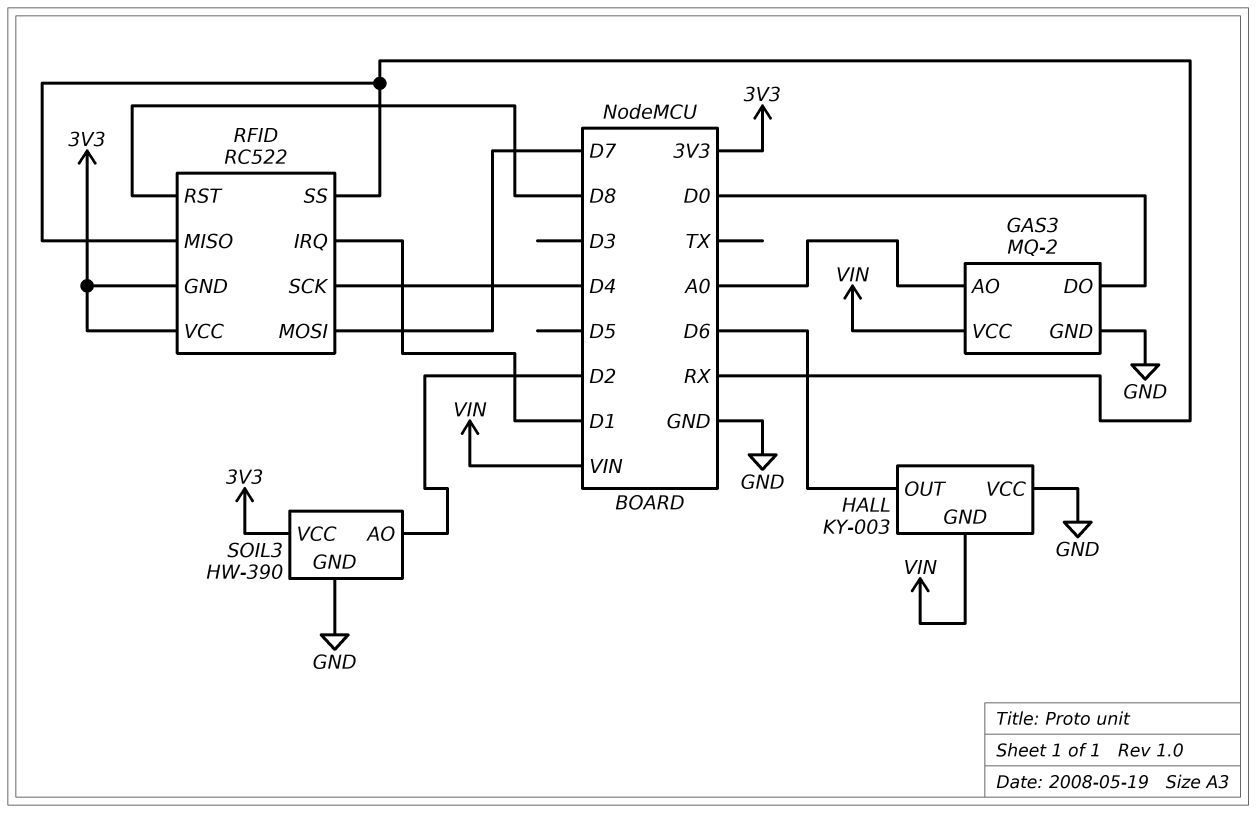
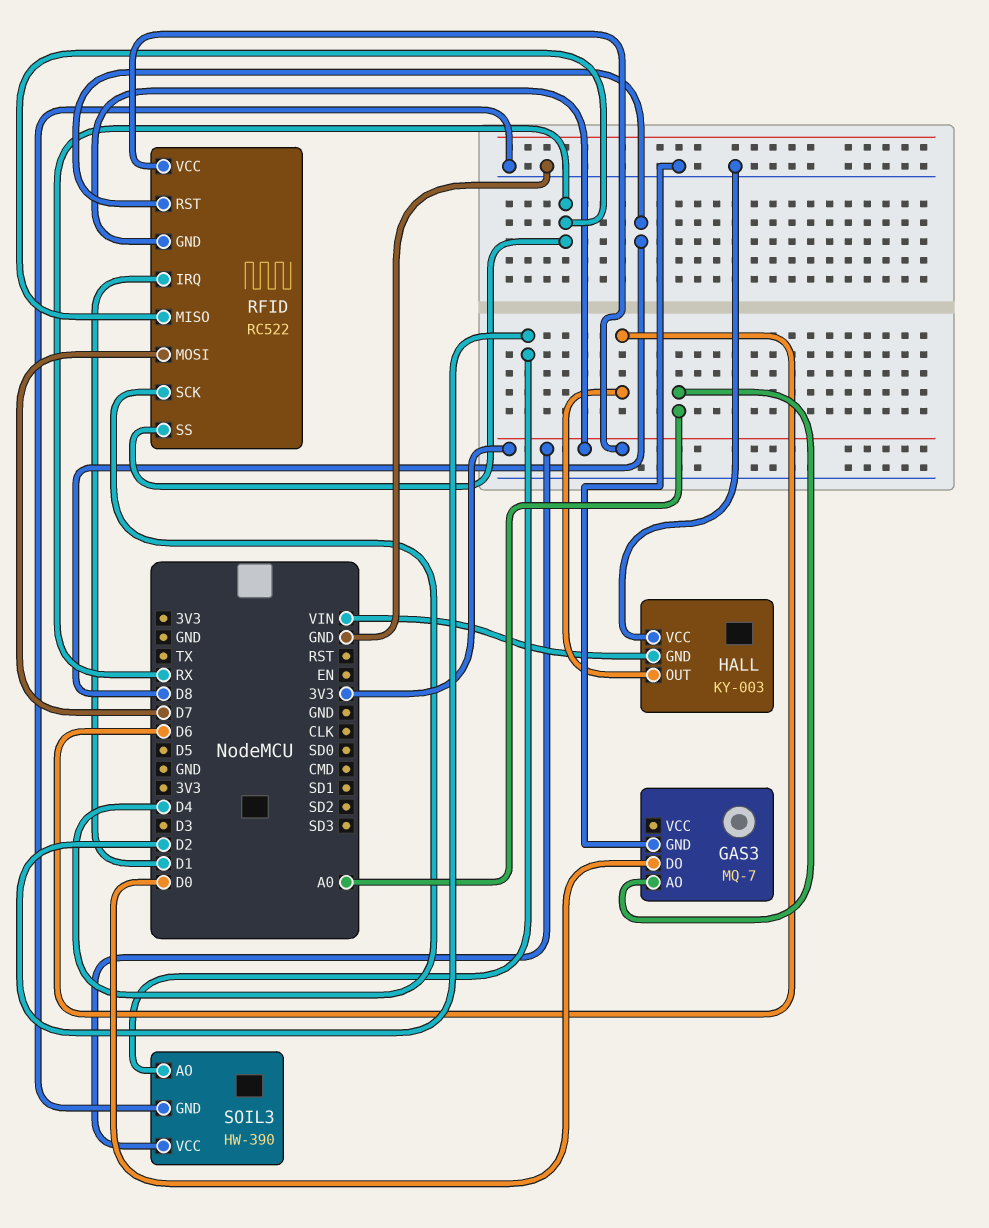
GAS3: MQ-2 -> MQ-7
GAS3 pin VCC: VIN -> none

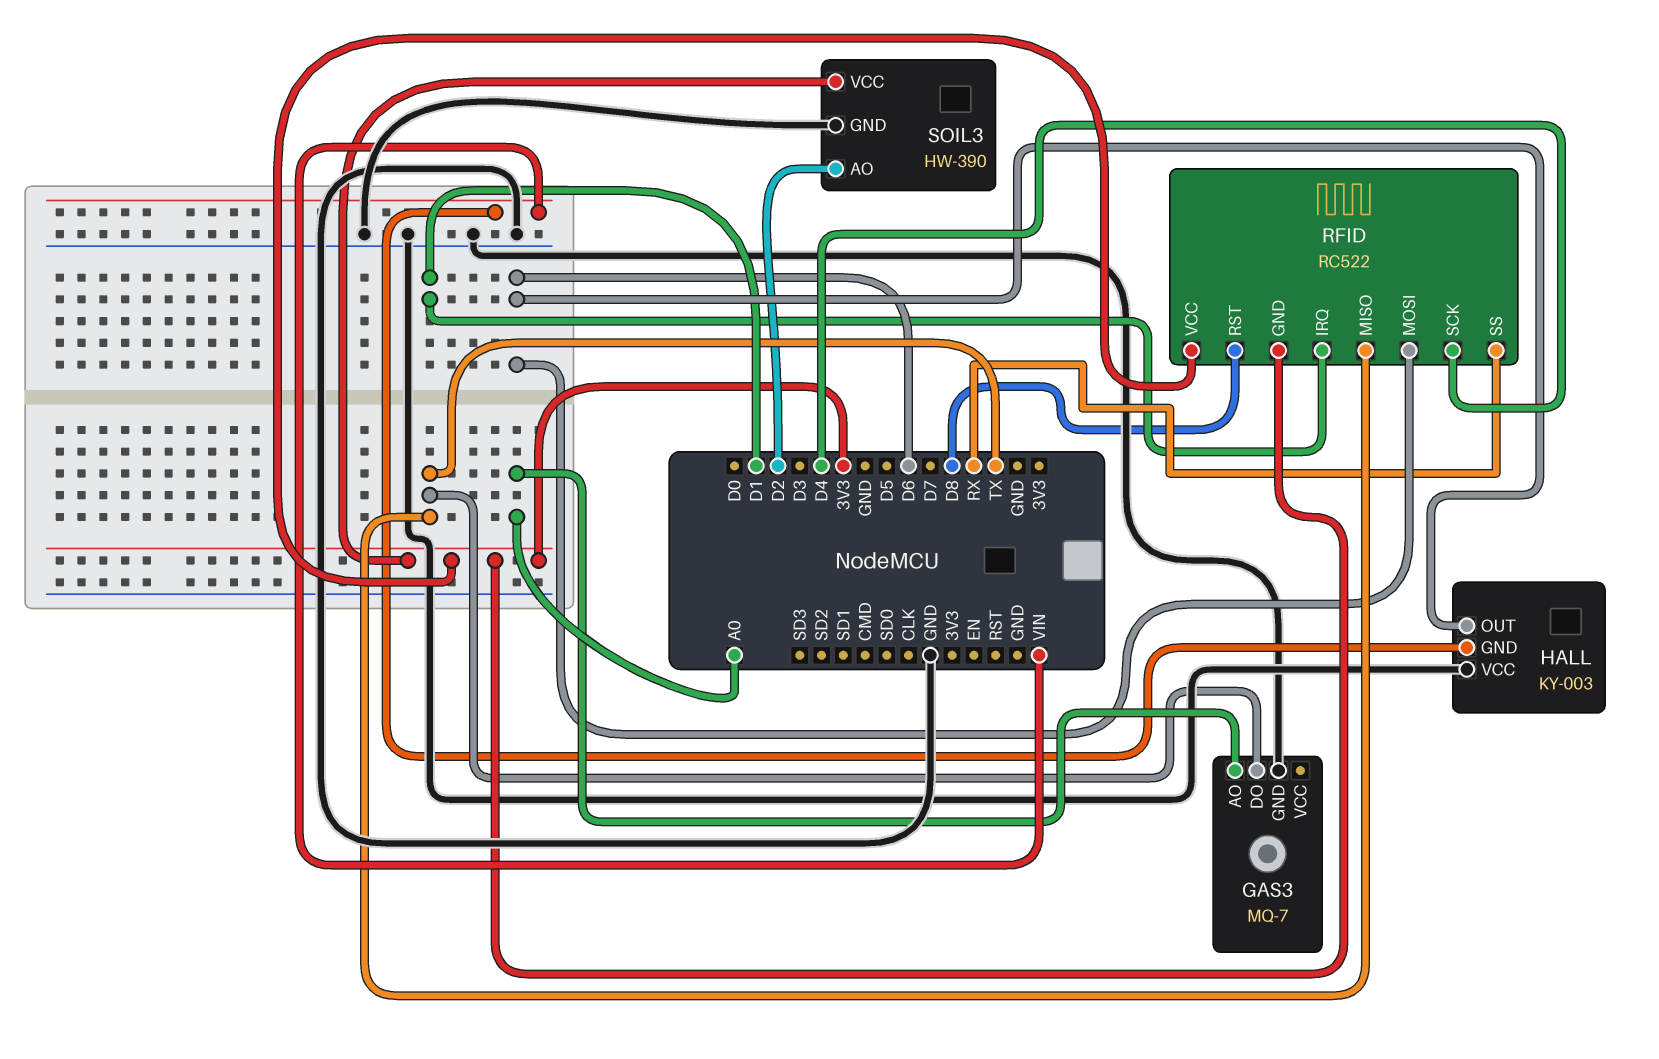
GAS3 pin DO: D0 -> TX
RFID pin MISO: RX -> TX
RFID pin MOSI: D7 -> D6

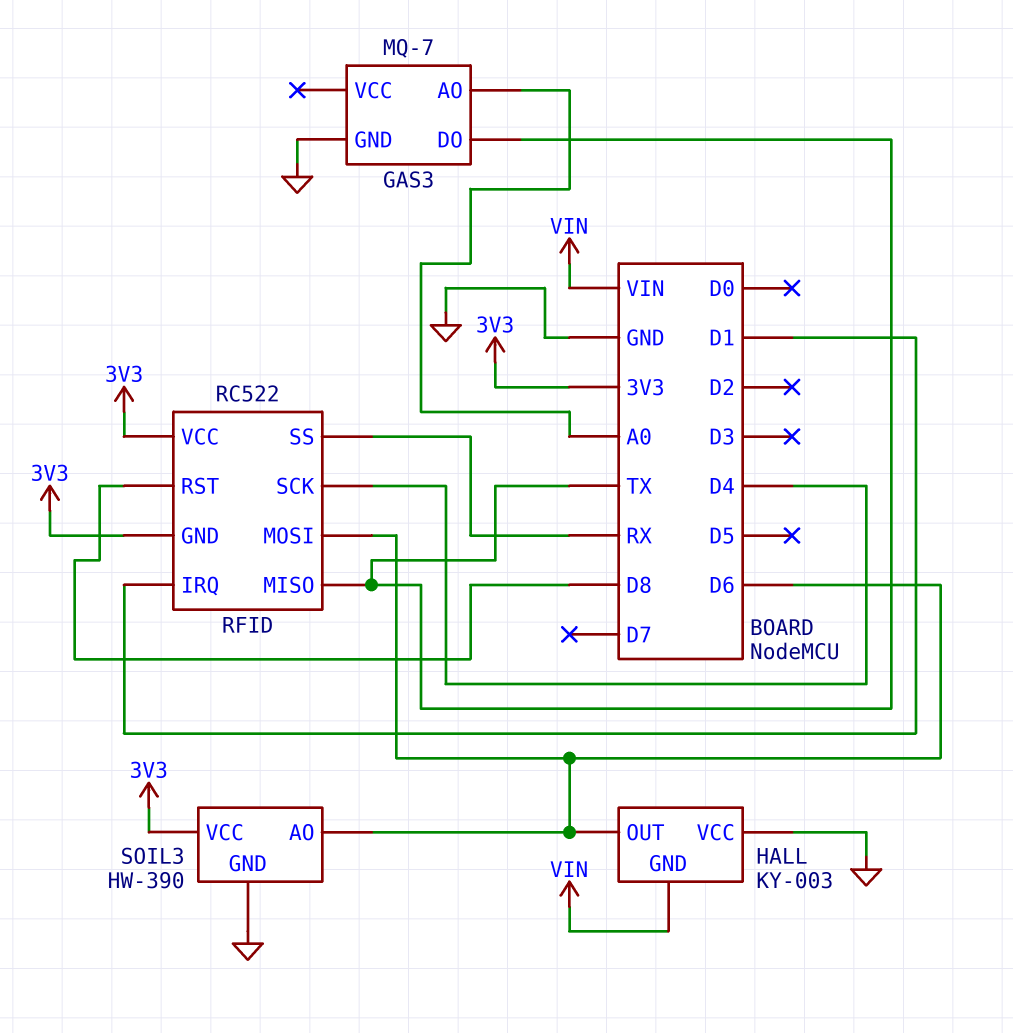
SOIL3 pin AO: D2 -> D6

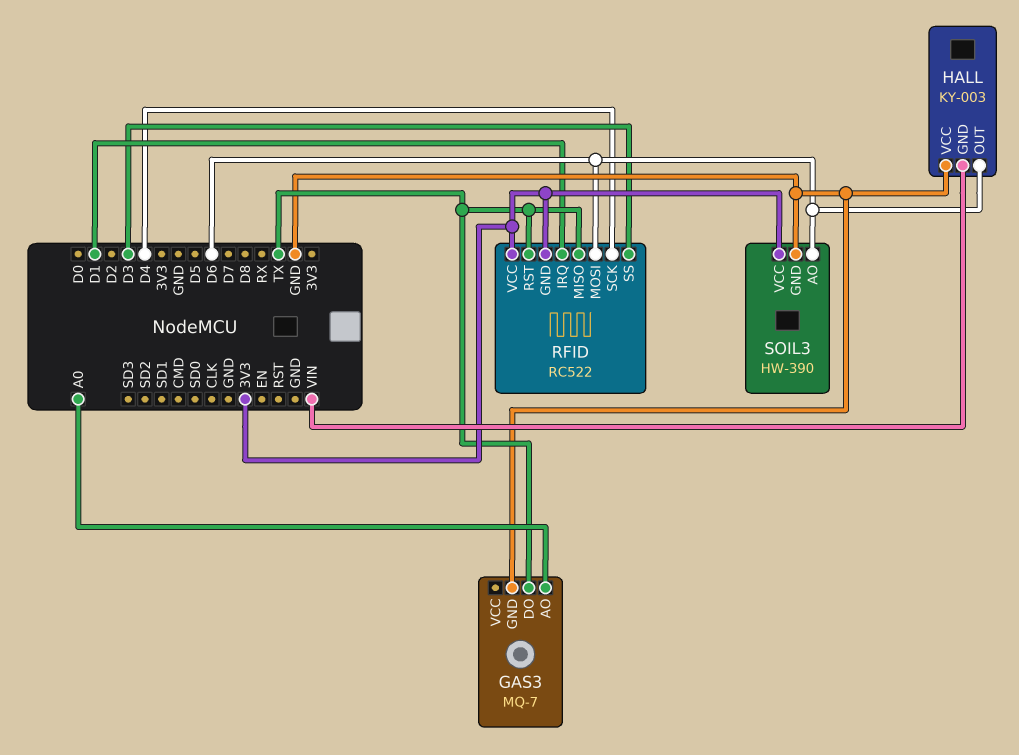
RFID pin RST: D8 -> TX
RFID pin SS: RX -> D3

